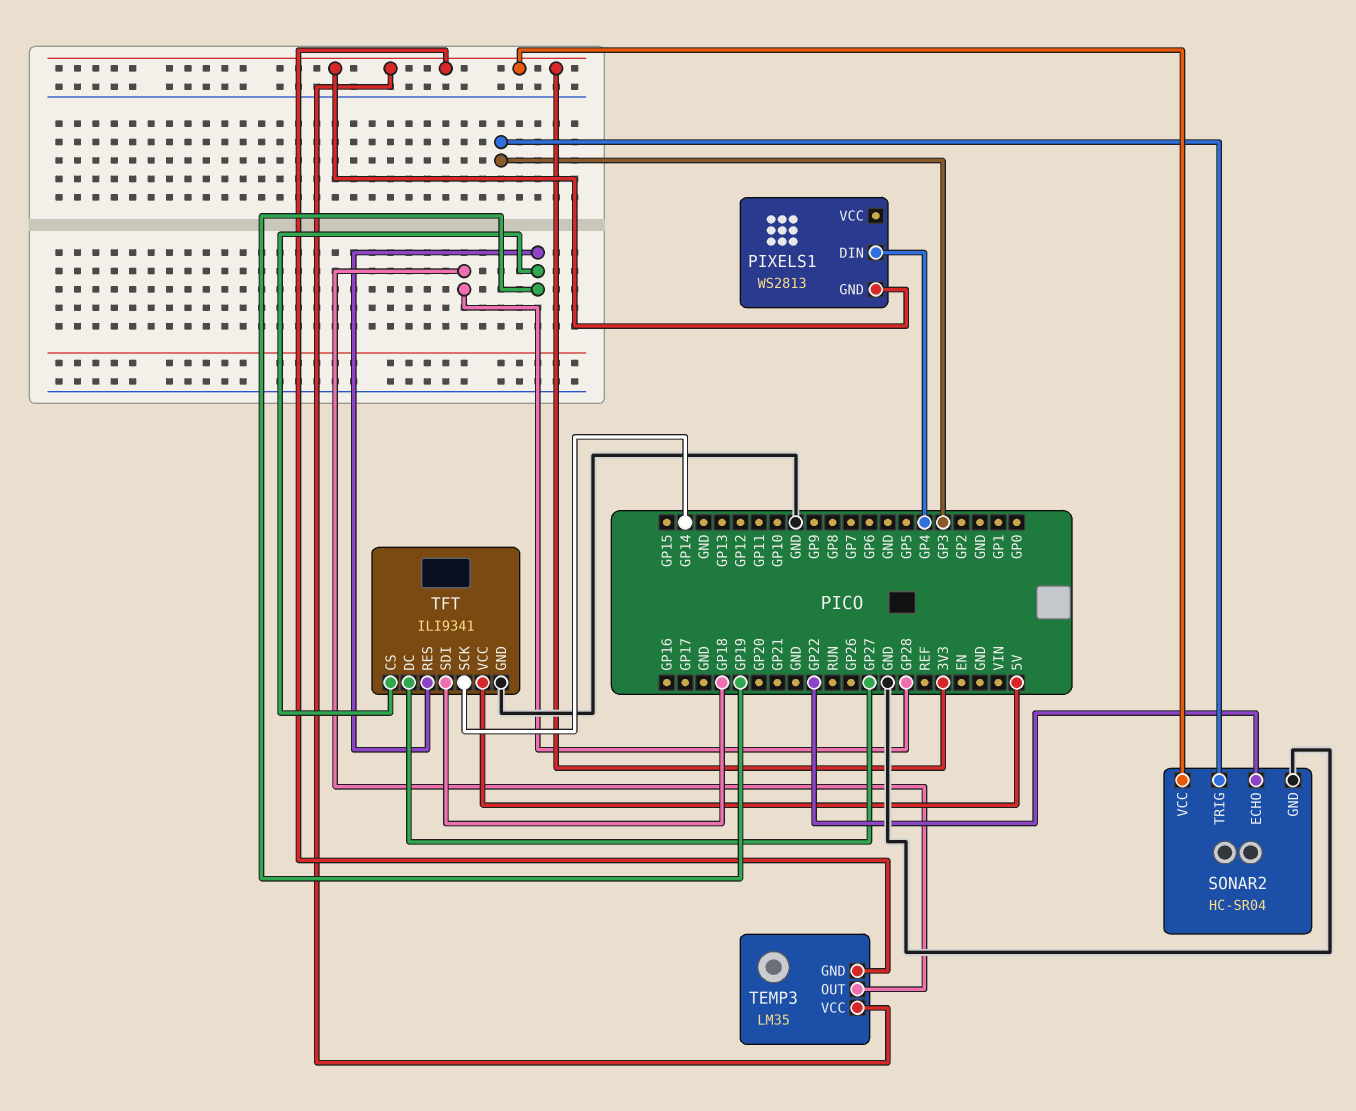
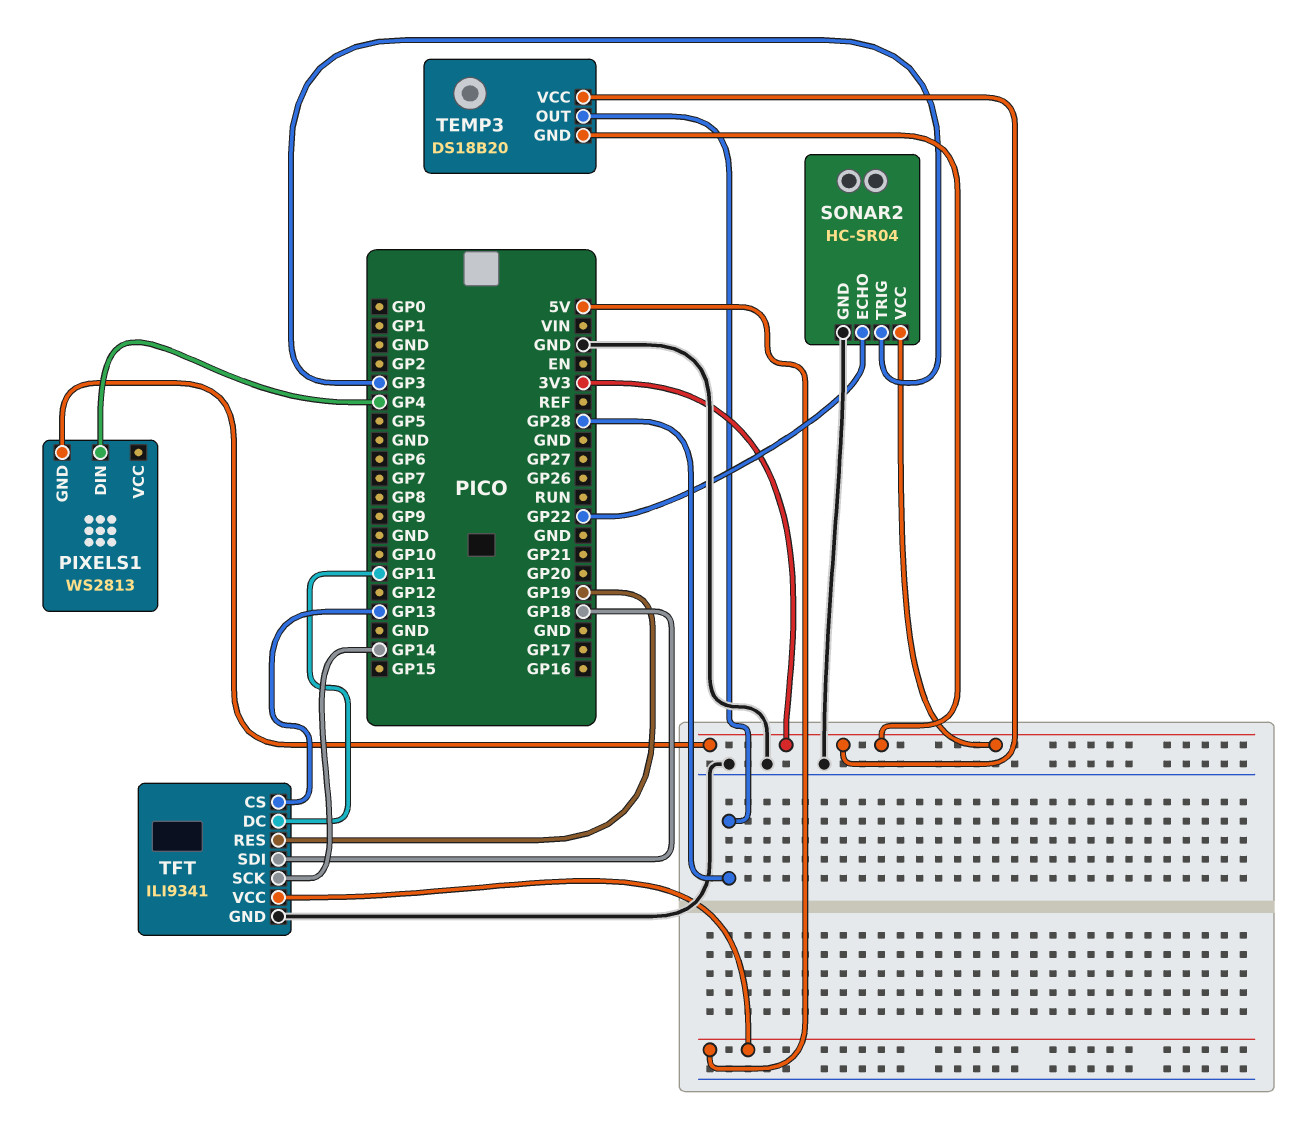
TEMP3: LM35 -> DS18B20
TFT pin CS: GP19 -> GP13
TFT pin DC: GP27 -> GP11

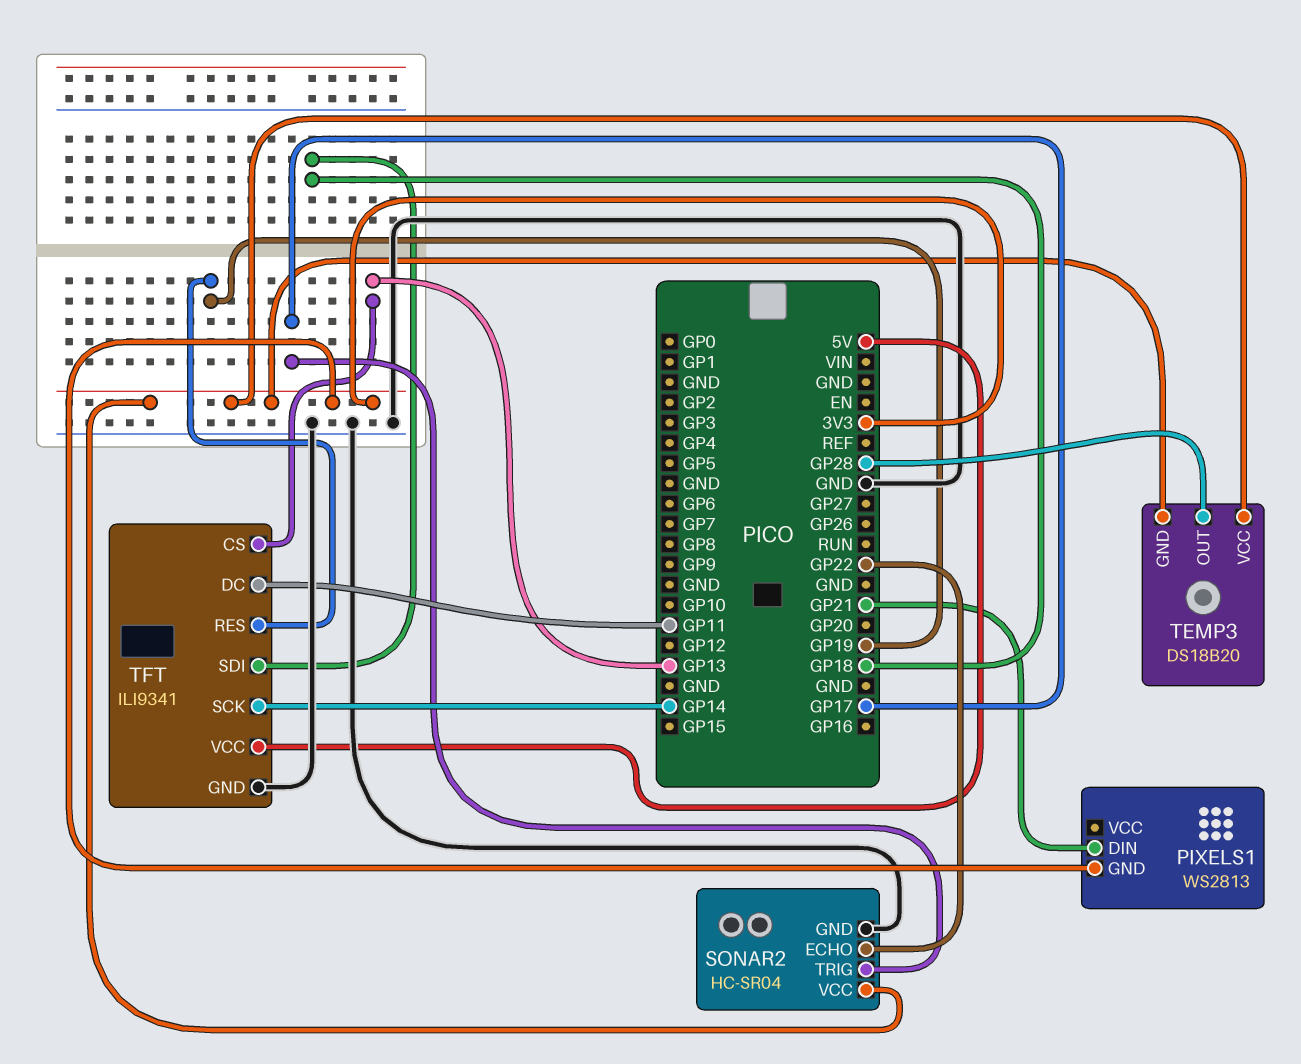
PIXELS1 pin DIN: GP4 -> GP21
SONAR2 pin TRIG: GP3 -> GP17

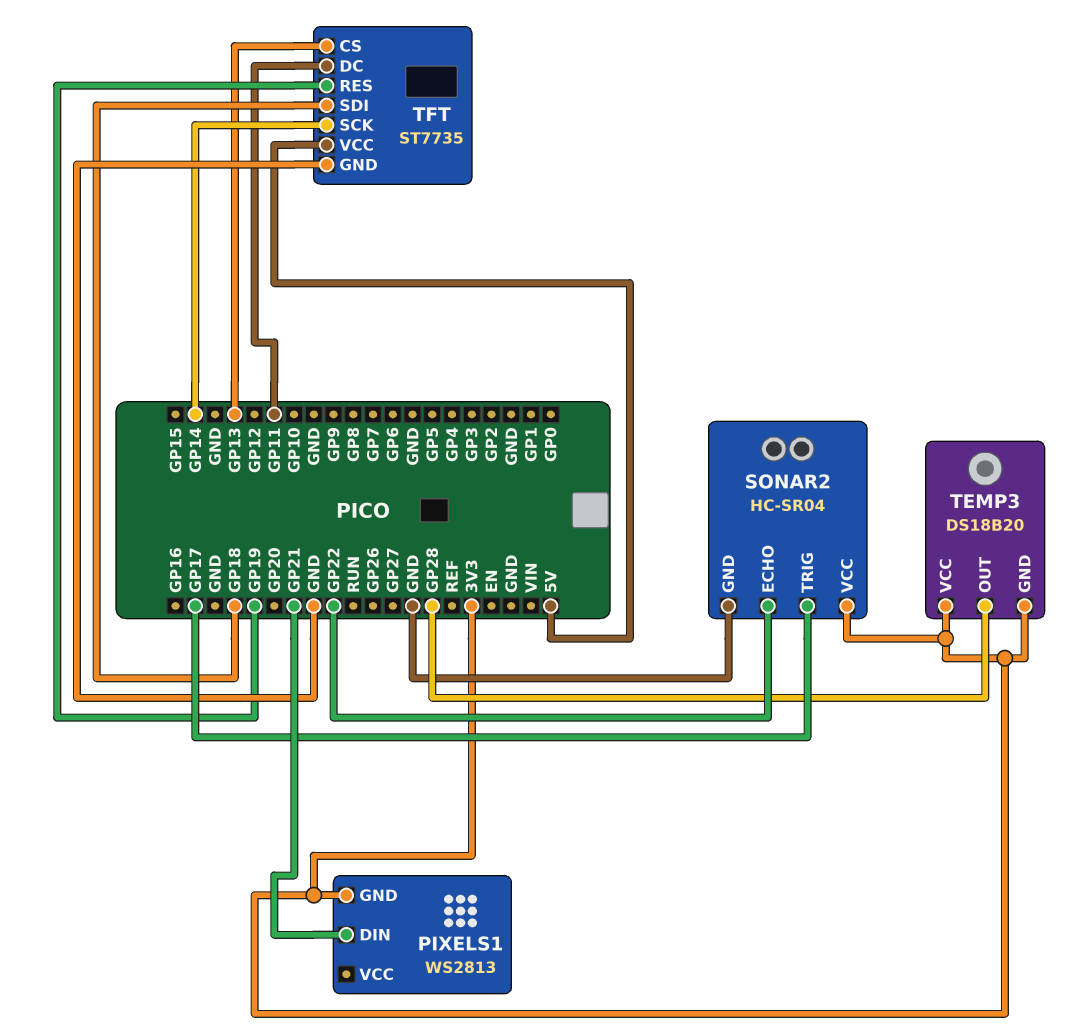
TFT: ILI9341 -> ST7735

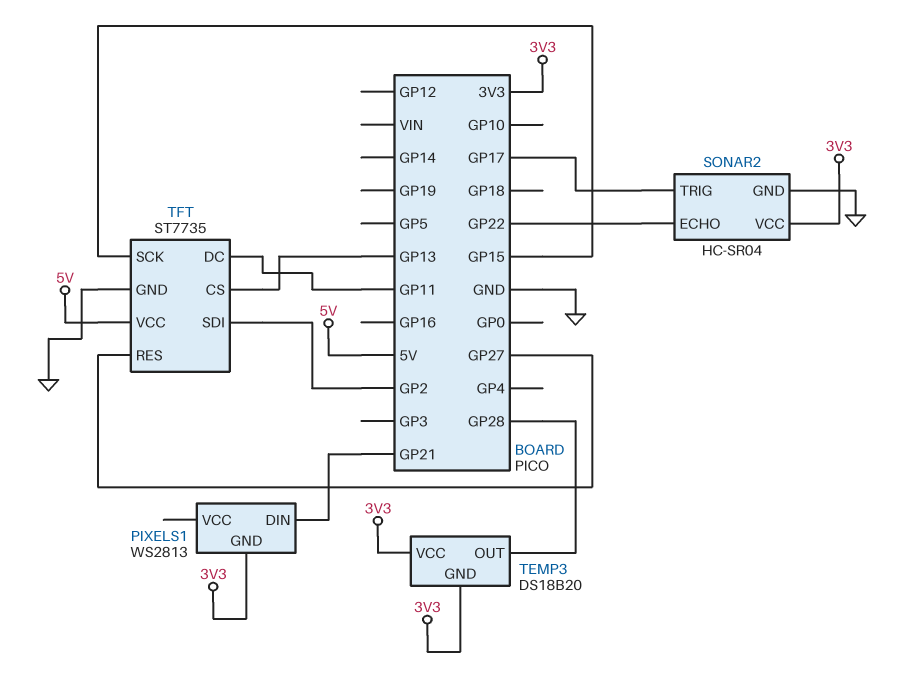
TFT pin RES: GP19 -> GP27
TFT pin SCK: GP14 -> GP15
TFT pin SDI: GP18 -> GP2

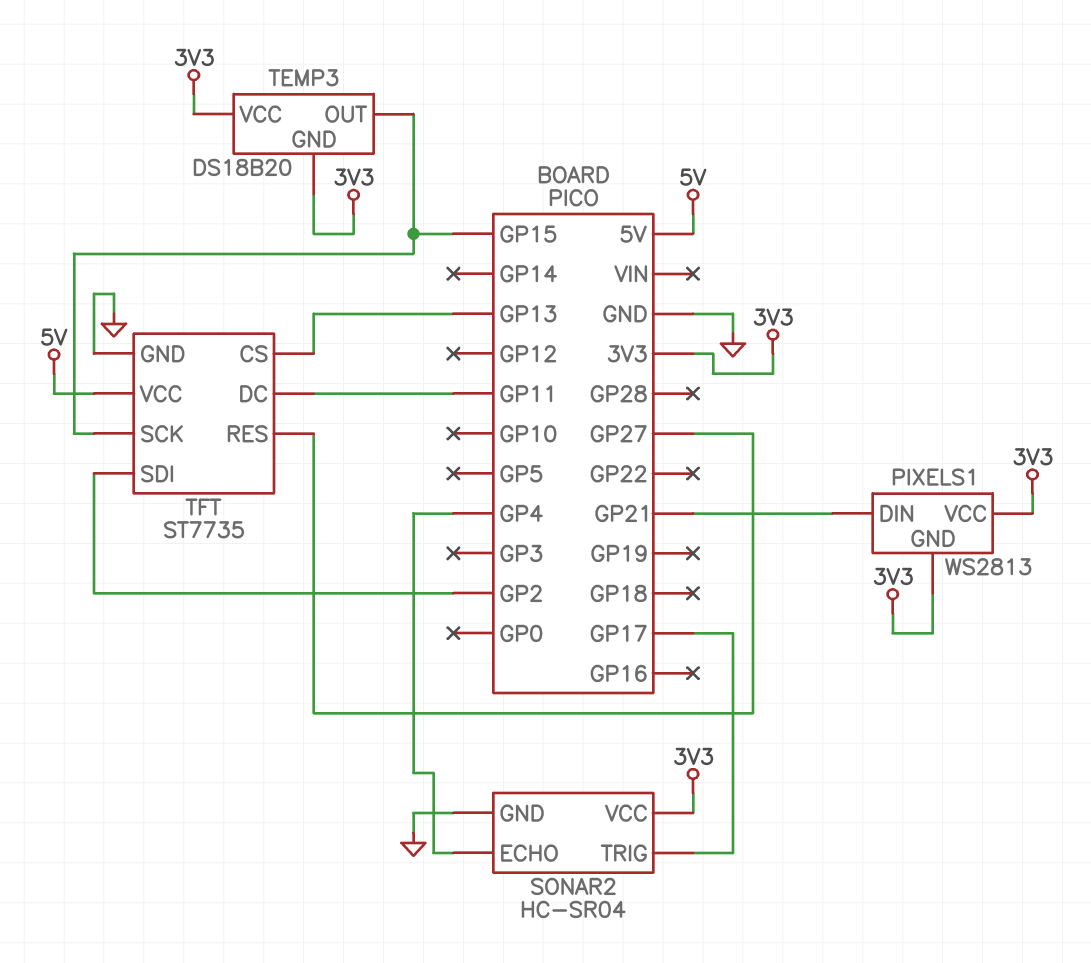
PIXELS1 pin VCC: none -> 3V3
SONAR2 pin ECHO: GP22 -> GP4
TEMP3 pin OUT: GP28 -> GP15

